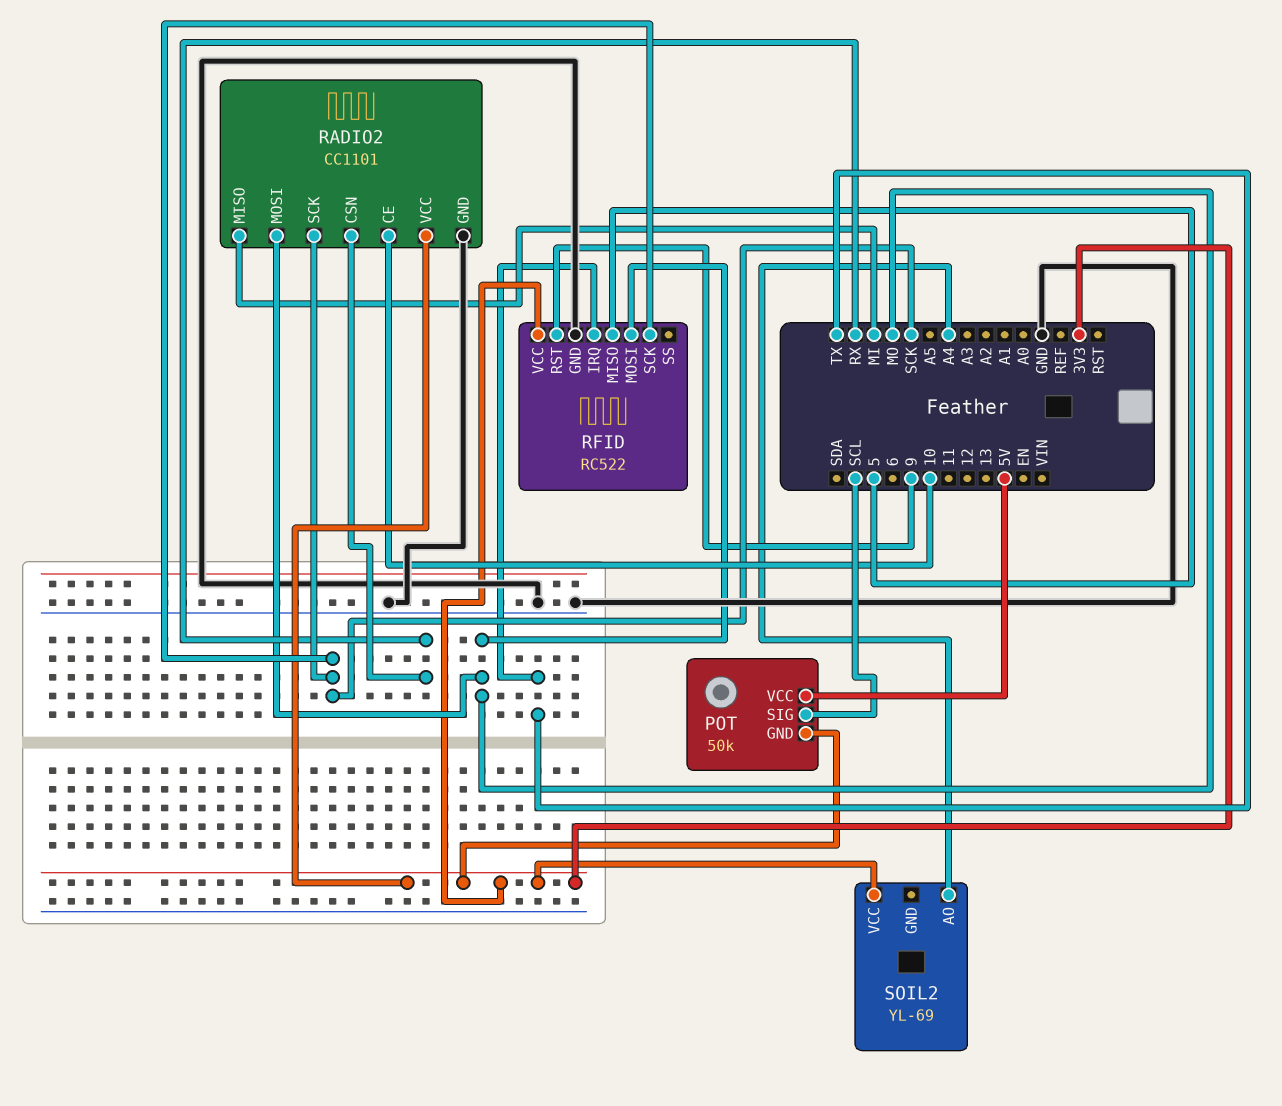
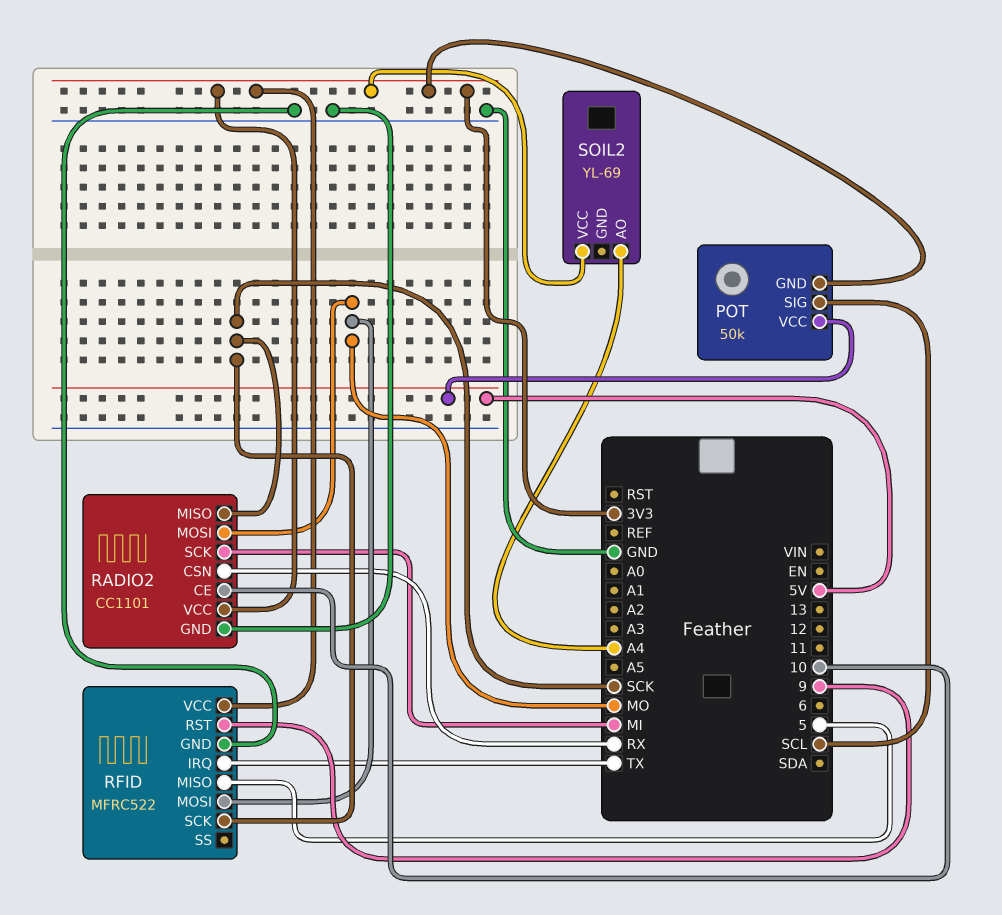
RADIO2 pin MISO: MI -> SCK
RADIO2 pin SCK: SCK -> MI
RFID: RC522 -> MFRC522

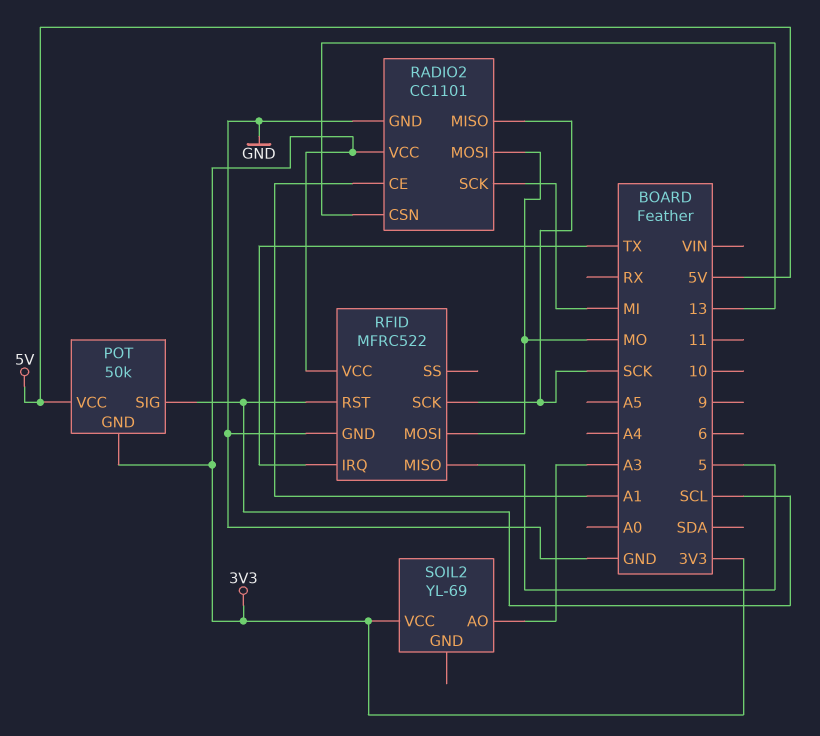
RADIO2 pin CE: 10 -> A1
RADIO2 pin CSN: RX -> 13
RFID pin RST: 9 -> SCL
SOIL2 pin AO: A4 -> A3

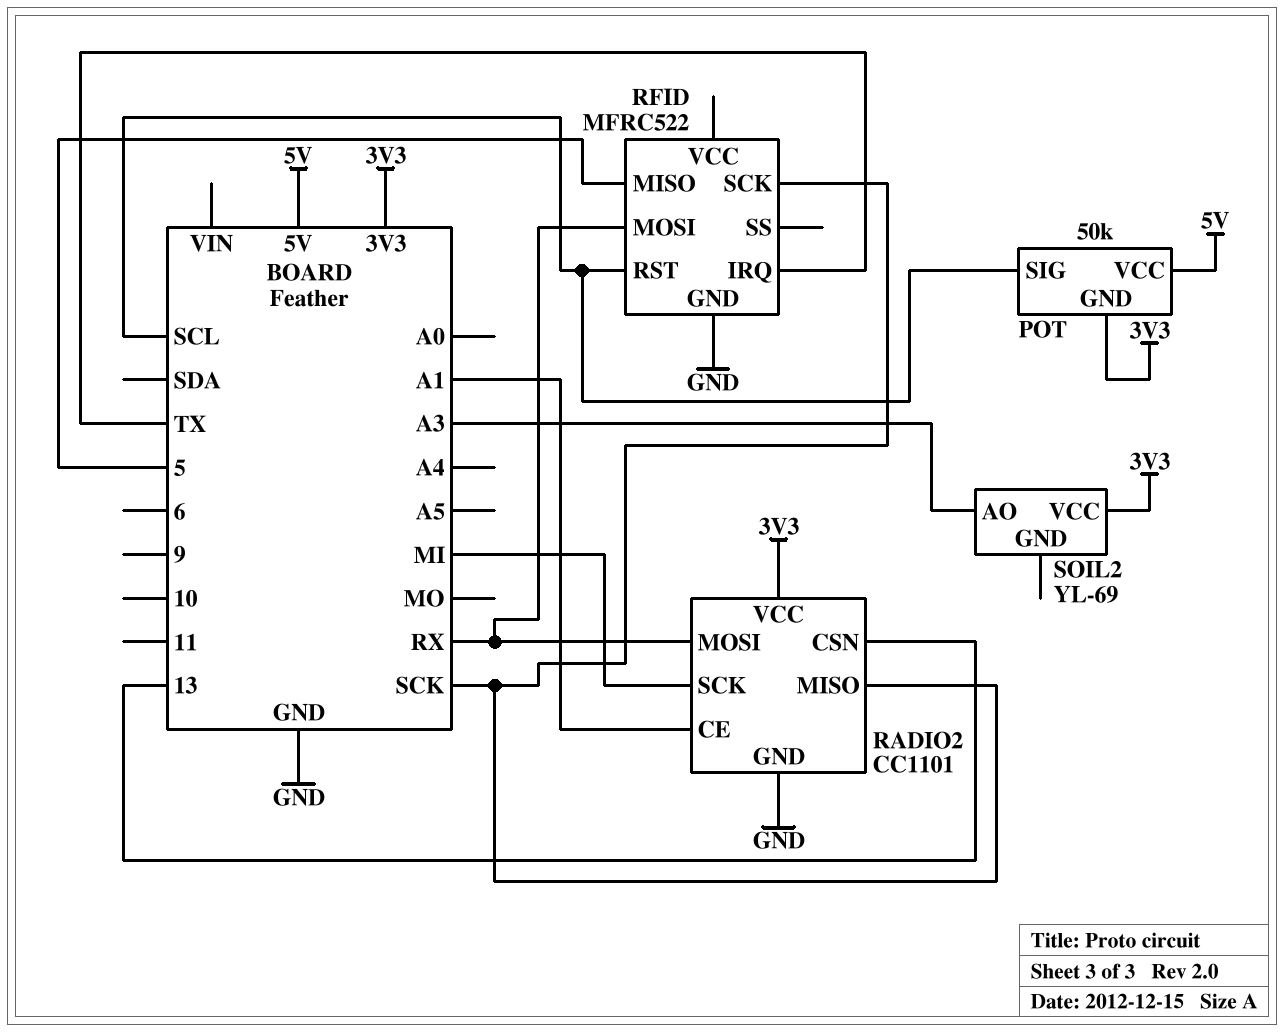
RADIO2 pin MOSI: MO -> RX
RFID pin MOSI: MO -> RX
RFID pin VCC: 3V3 -> none

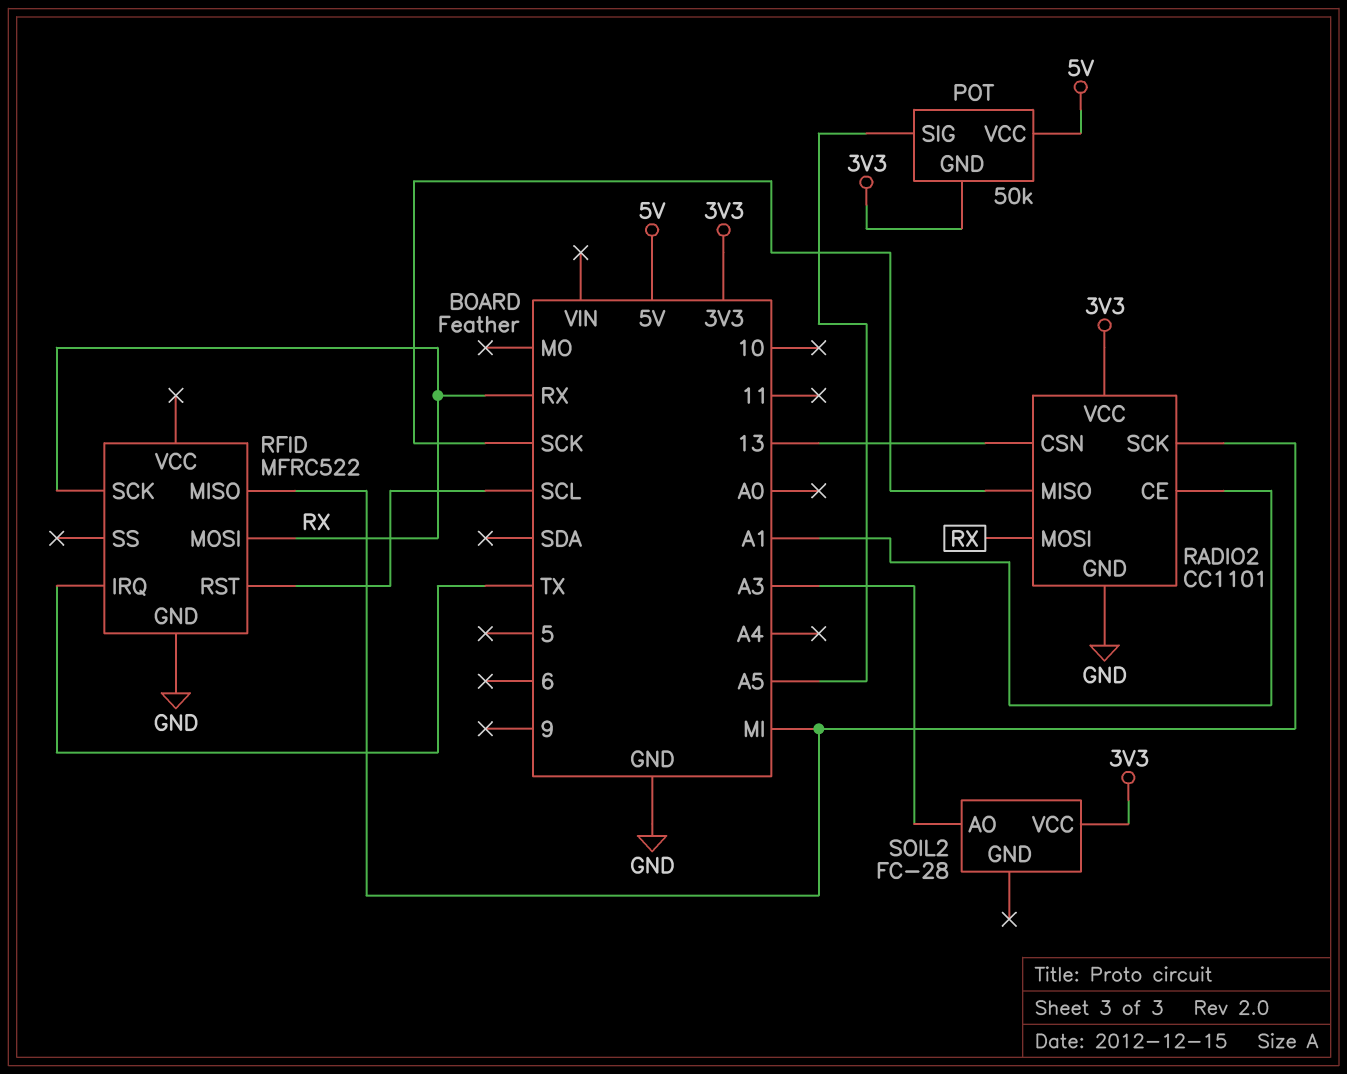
POT pin SIG: SCL -> A5
RFID pin MISO: 5 -> MI
RFID pin SCK: SCK -> RX
SOIL2: YL-69 -> FC-28

